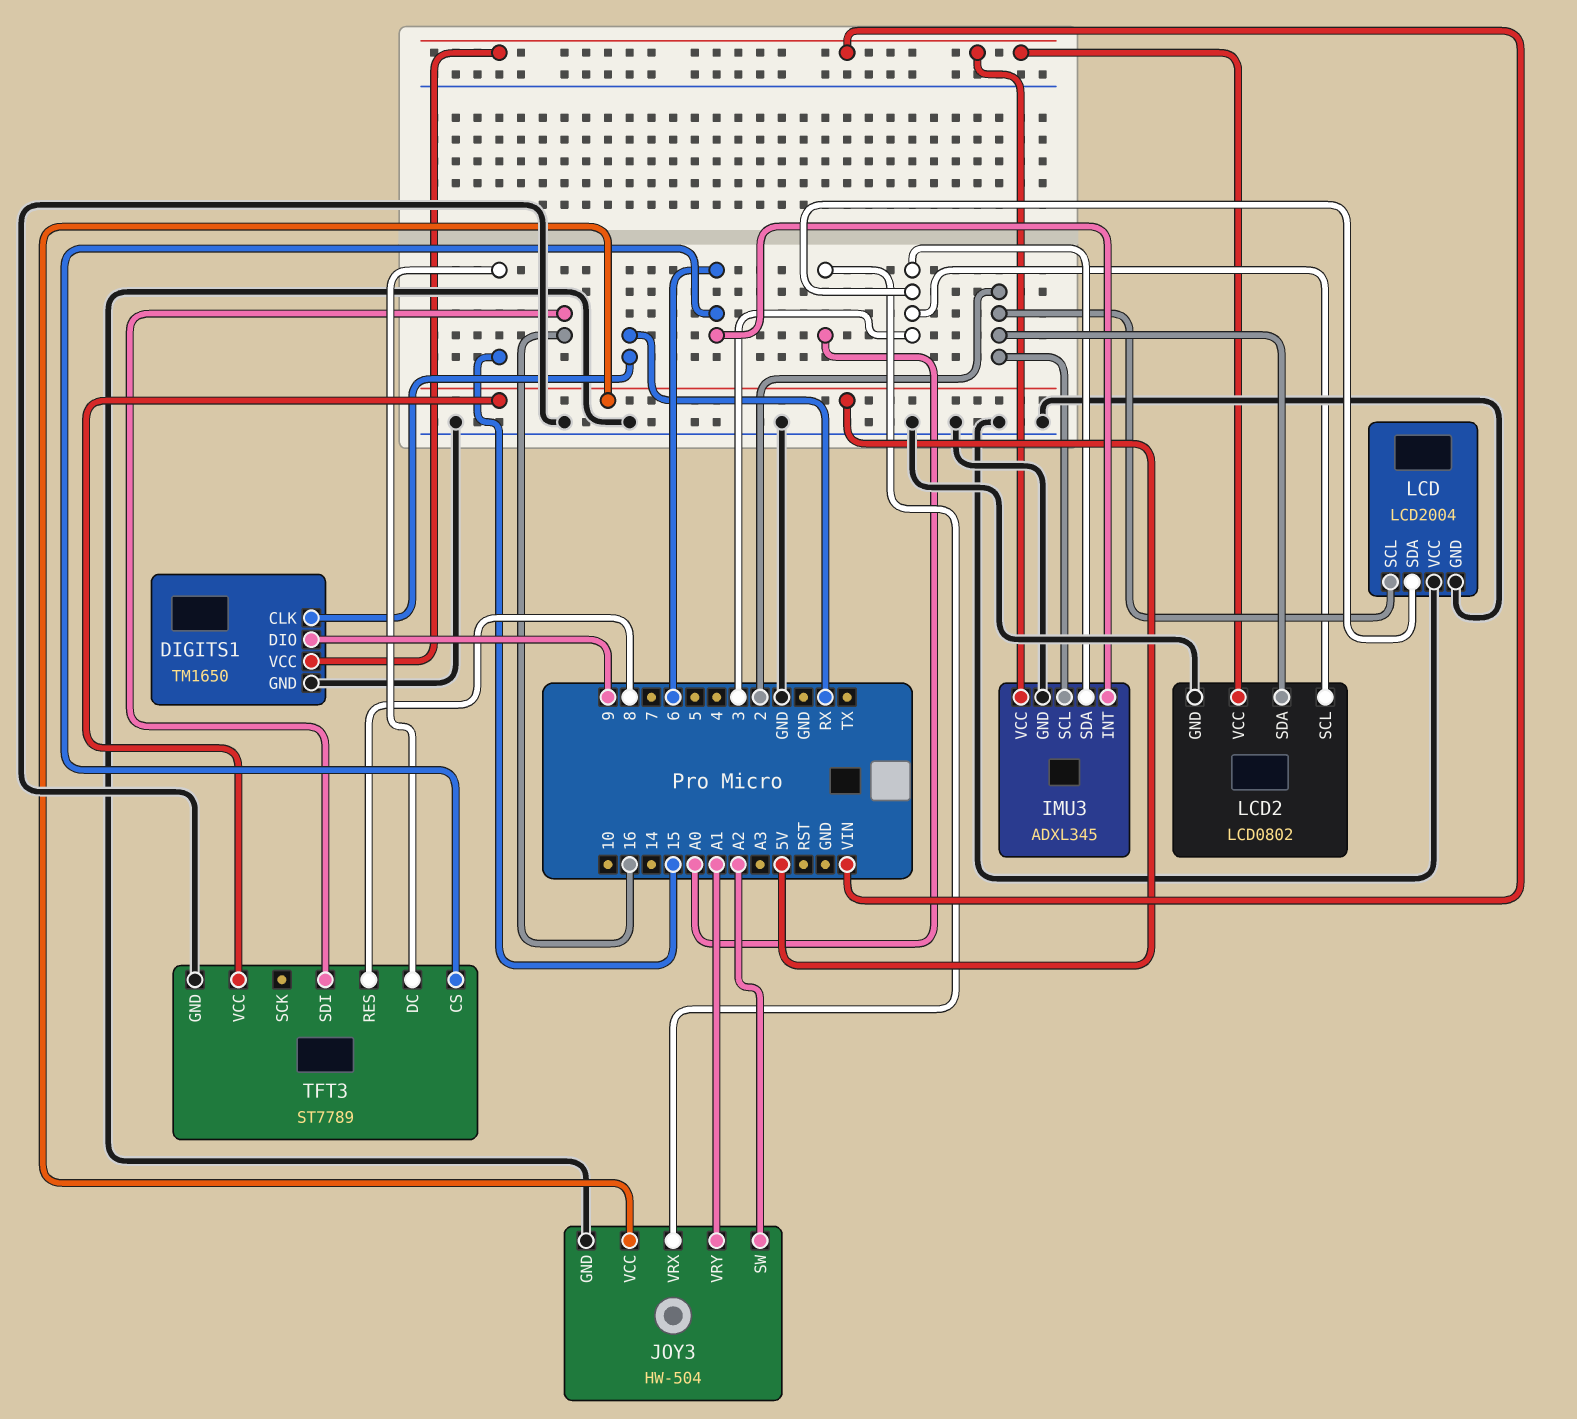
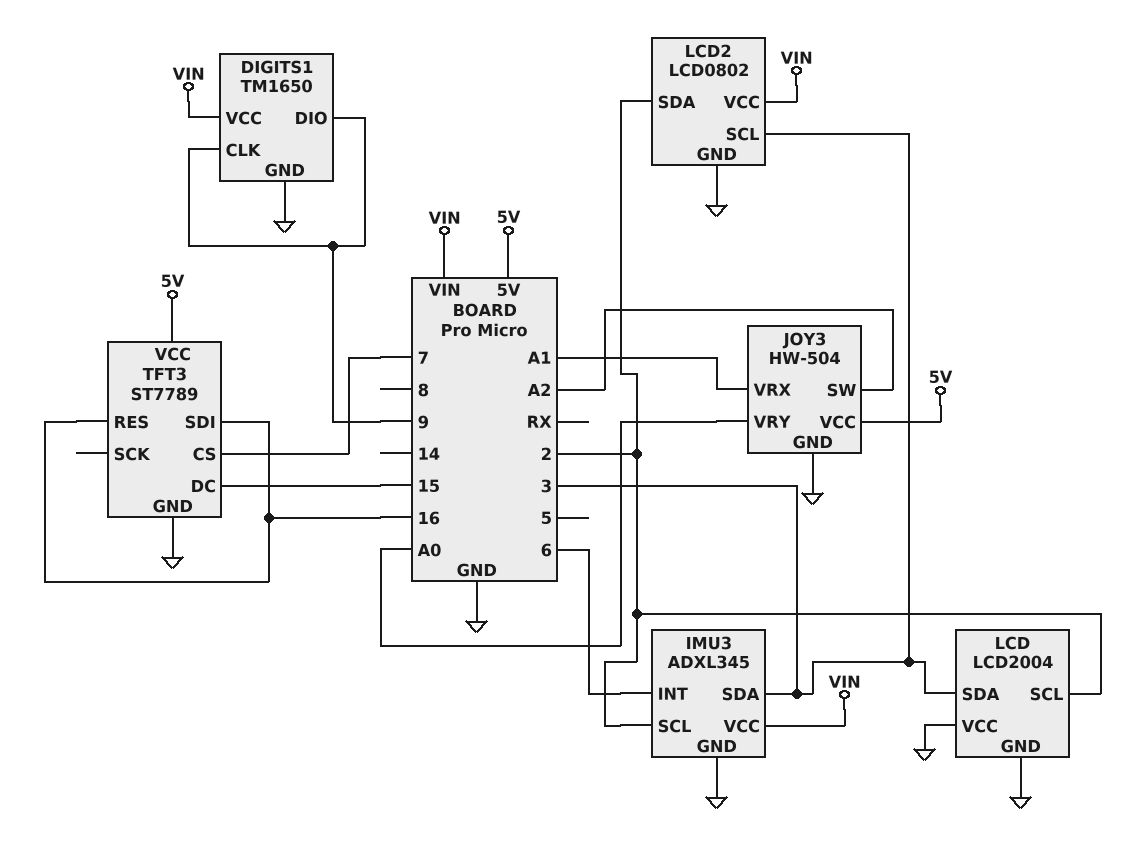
DIGITS1 pin CLK: RX -> 9
JOY3 pin VRX: A0 -> A1
JOY3 pin VRY: A1 -> A0
TFT3 pin CS: 6 -> 7
TFT3 pin RES: 8 -> 16

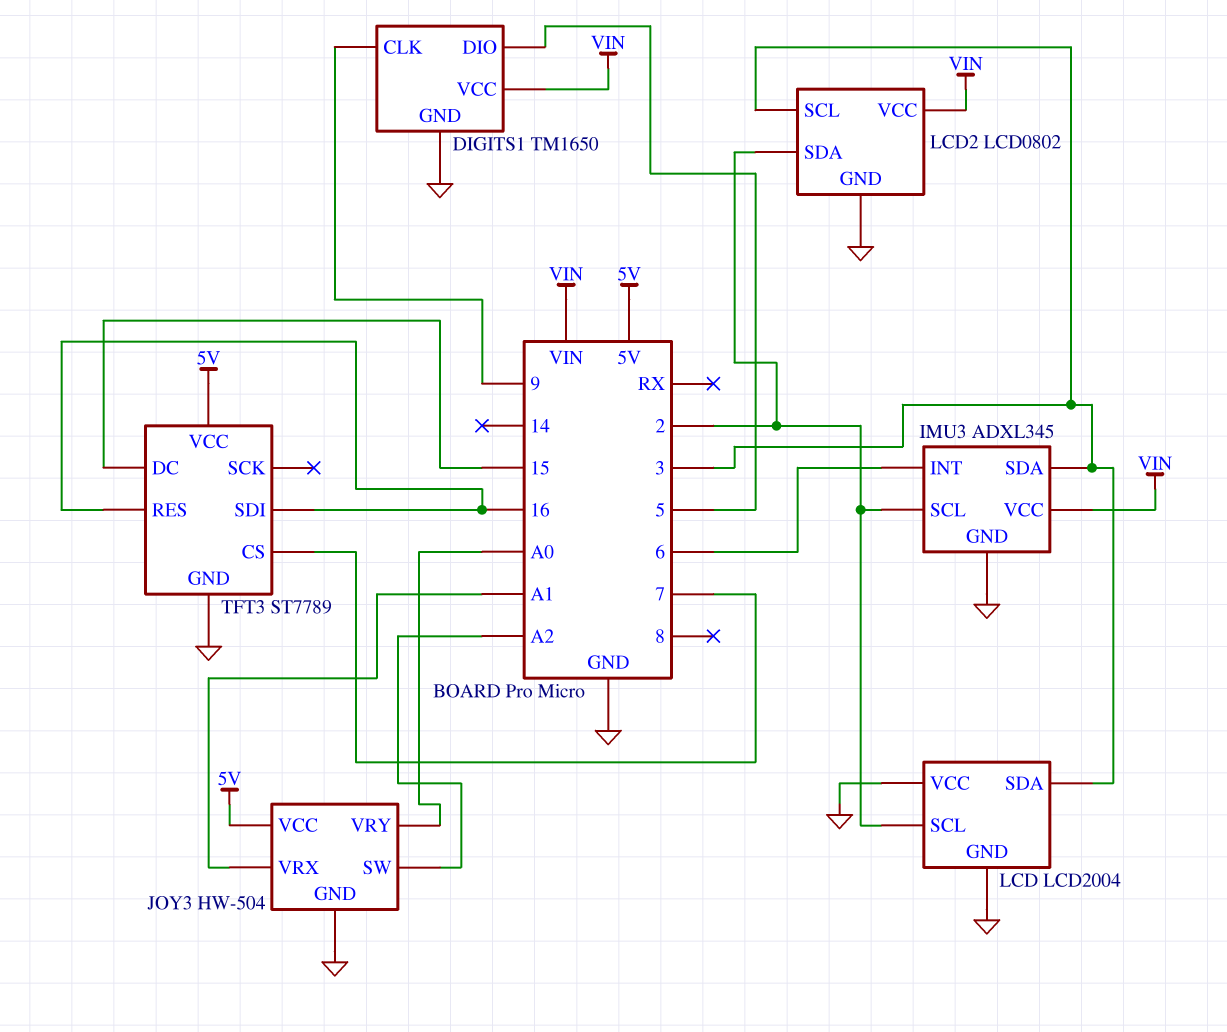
DIGITS1 pin DIO: 9 -> 5

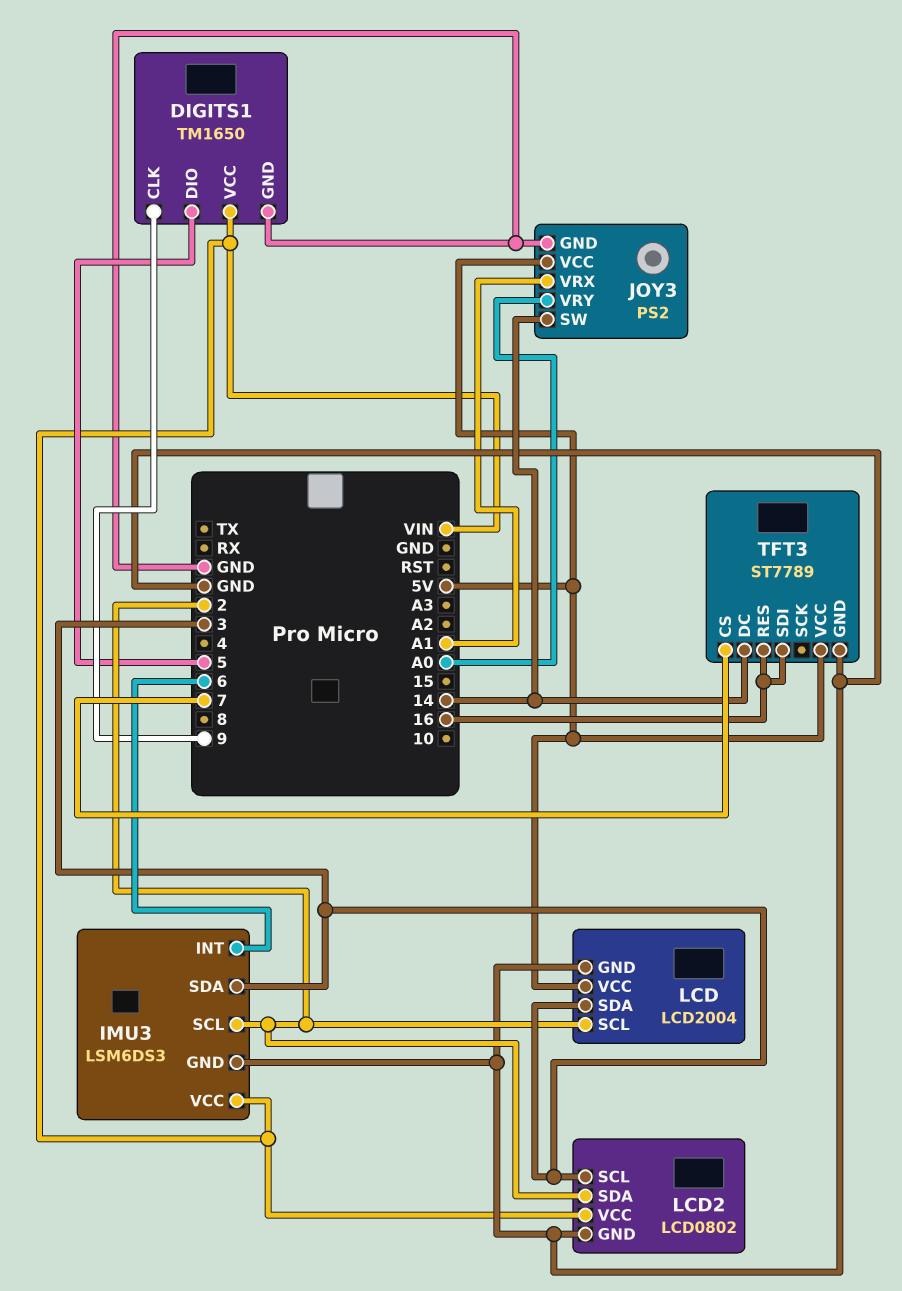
IMU3: ADXL345 -> LSM6DS3
JOY3: HW-504 -> PS2
JOY3 pin SW: A2 -> 14
LCD pin VCC: GND -> 5V
TFT3 pin DC: 15 -> 14

